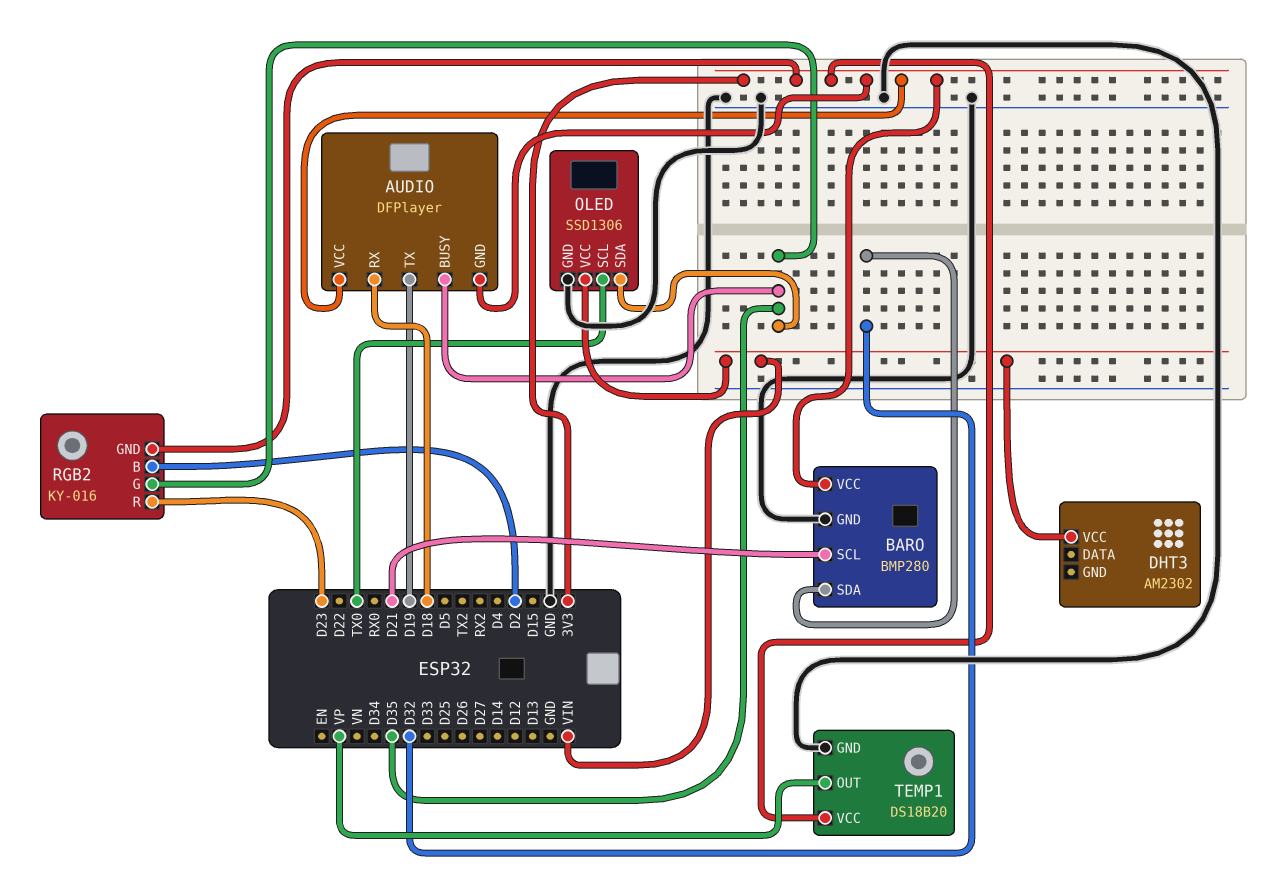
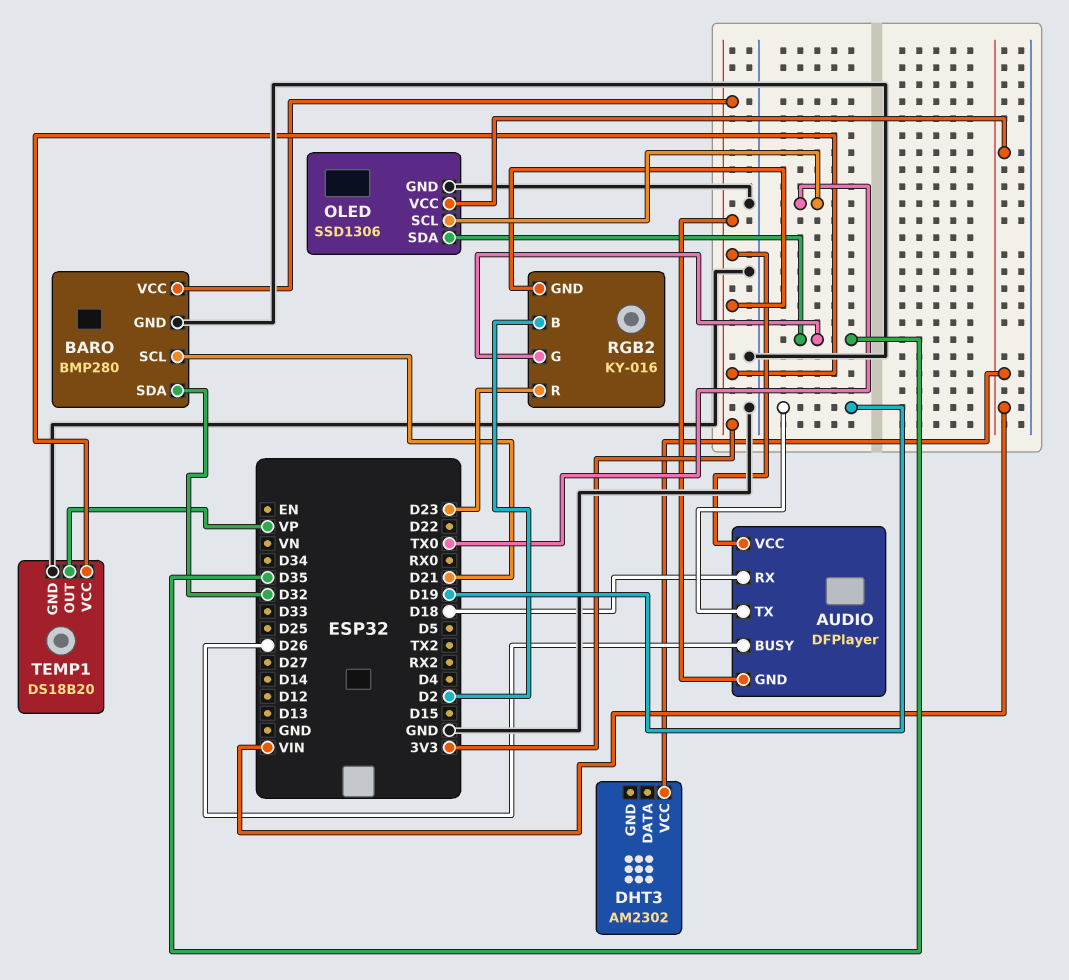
AUDIO pin BUSY: D35 -> D26

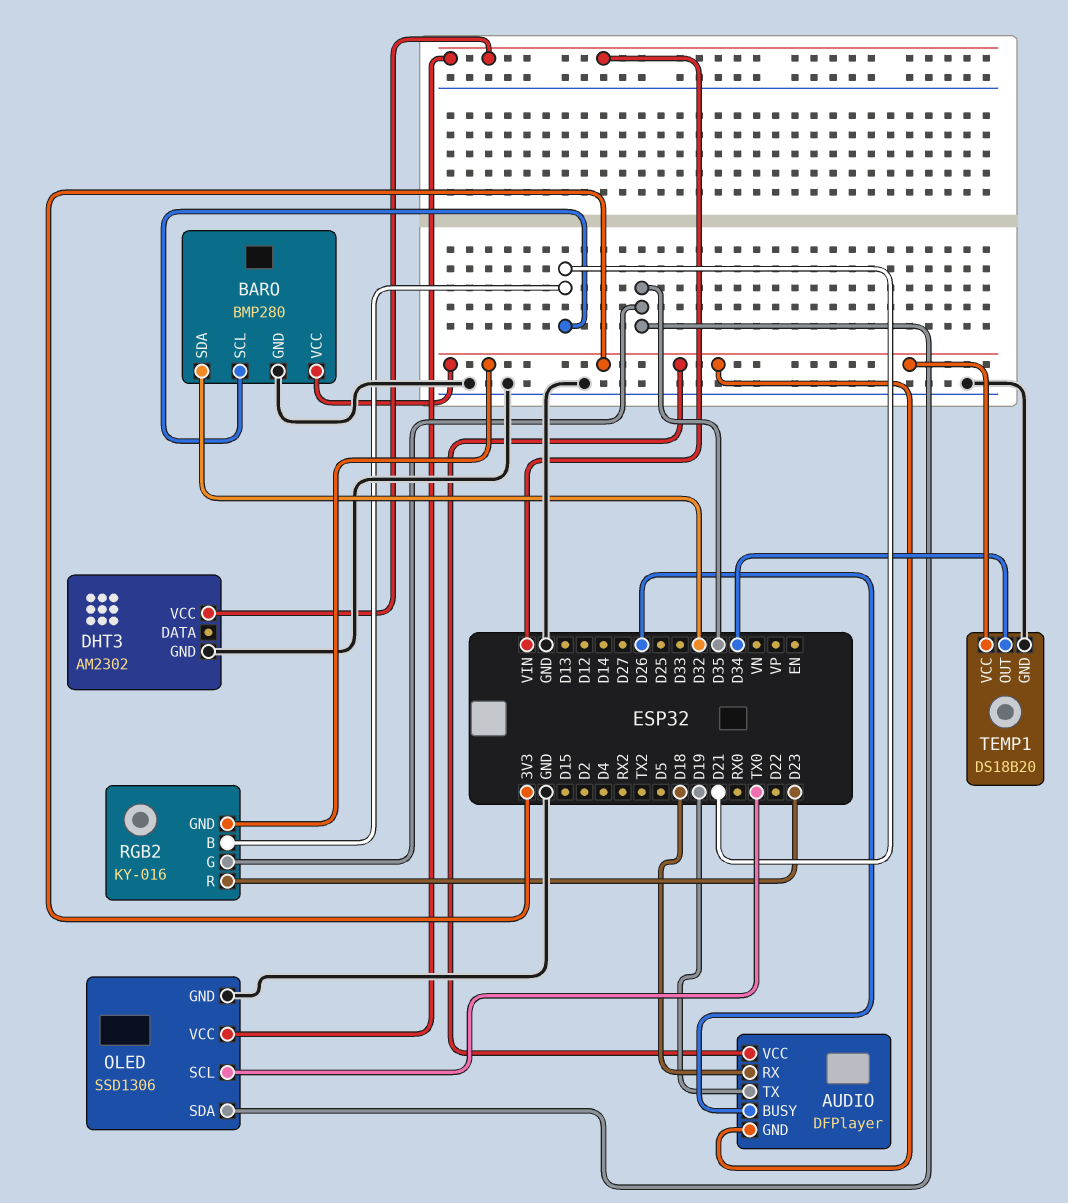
DHT3 pin GND: none -> GND
RGB2 pin B: D2 -> D21
TEMP1 pin OUT: VP -> D34

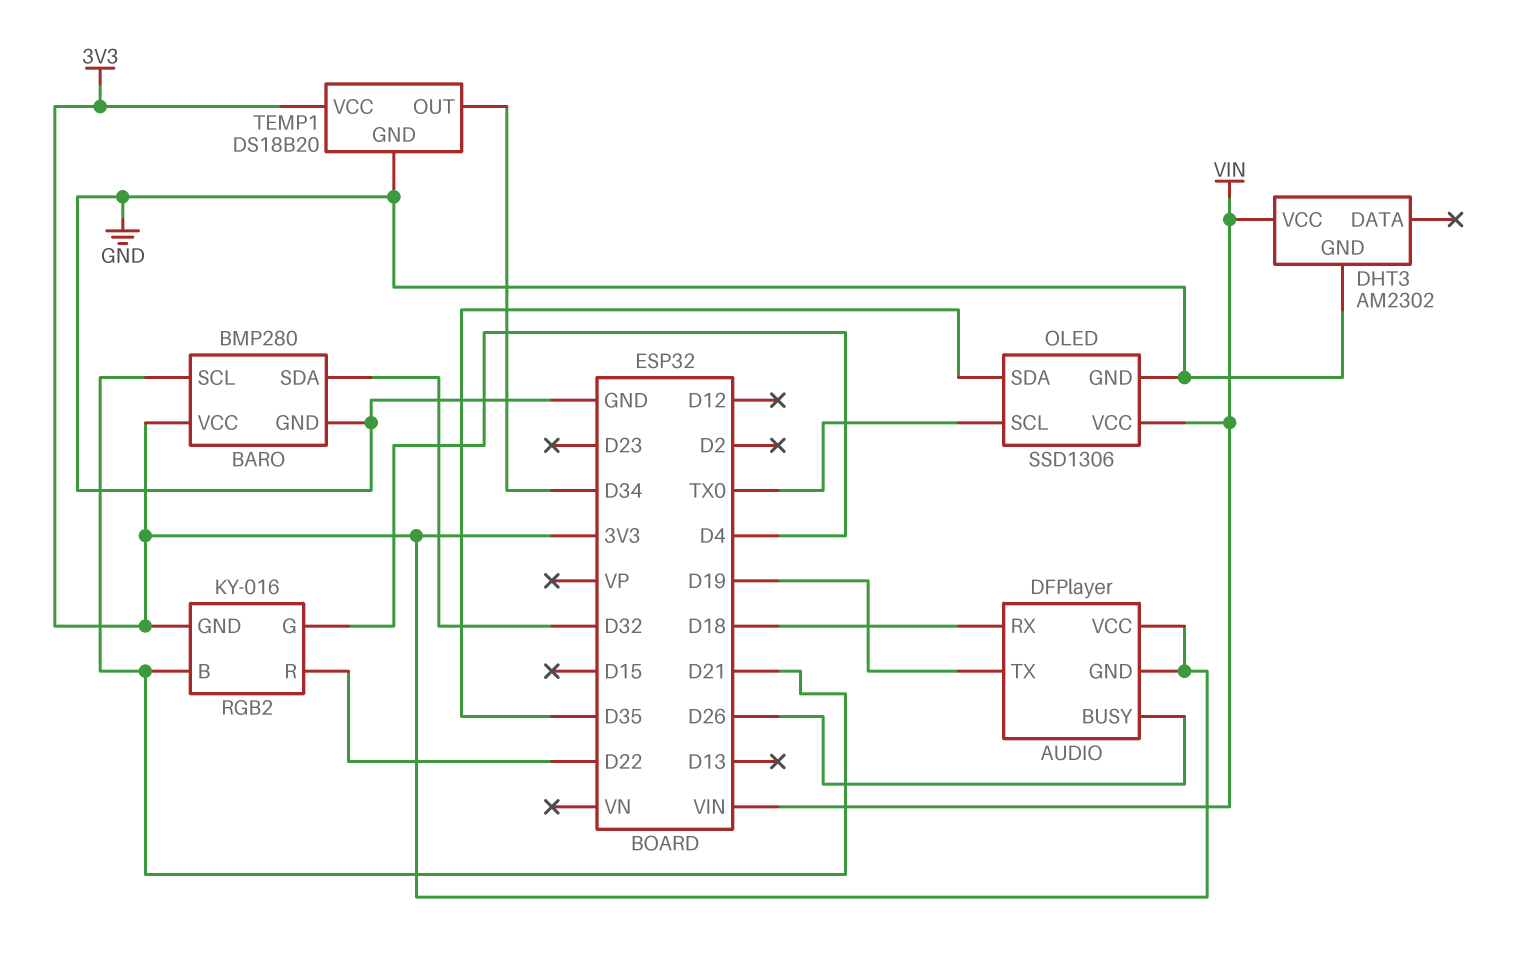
RGB2 pin G: D35 -> D4
RGB2 pin R: D23 -> D22

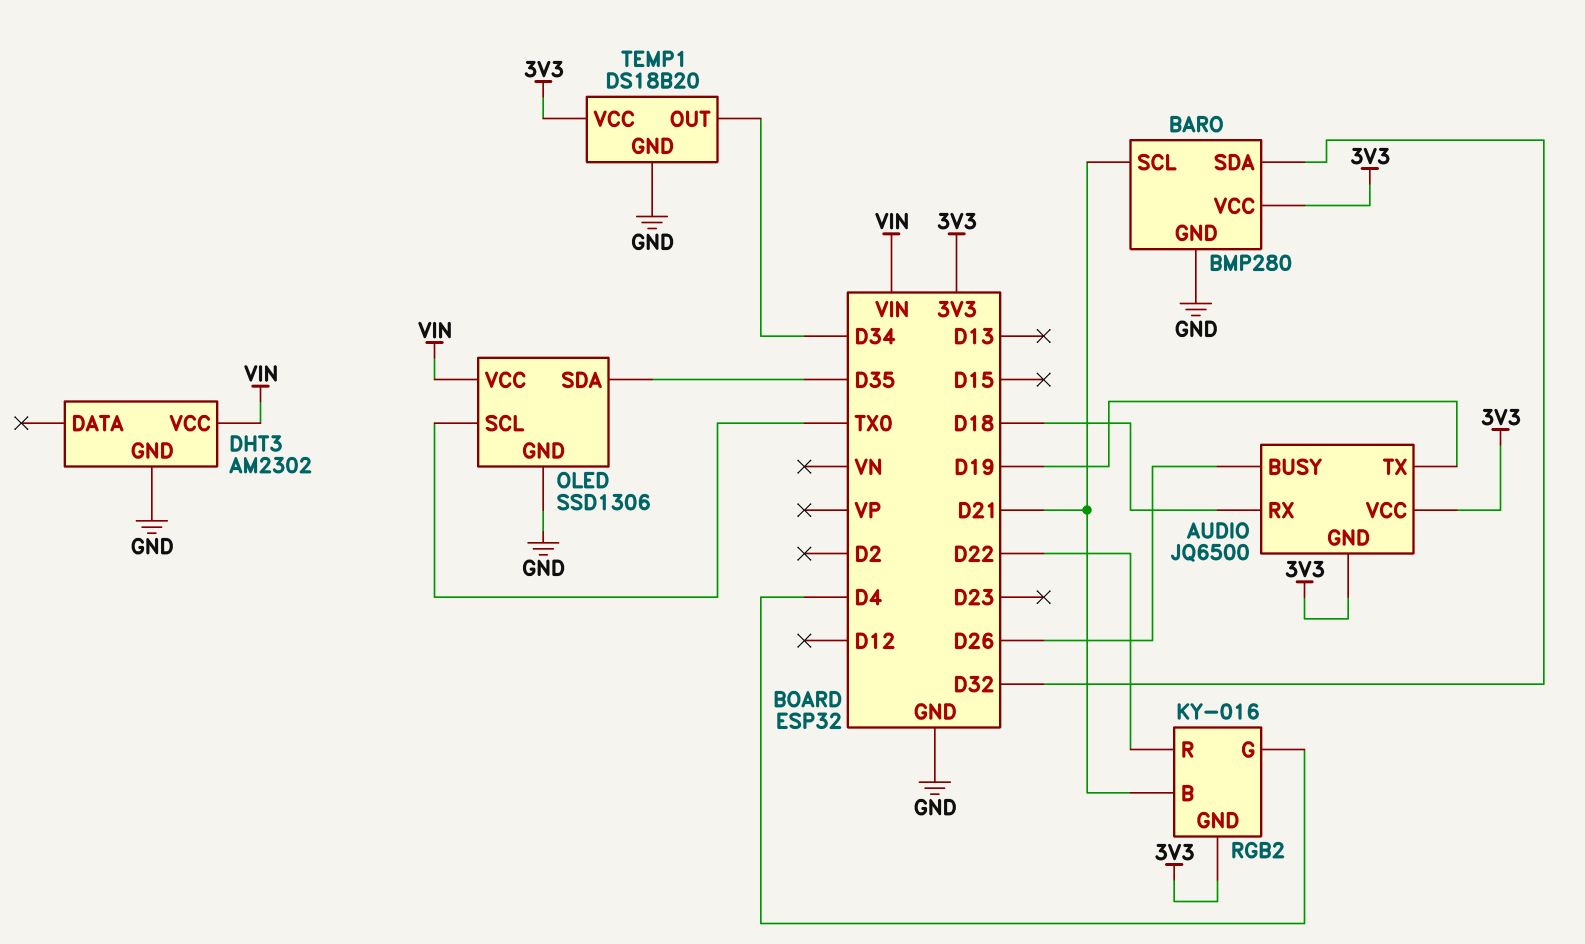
AUDIO: DFPlayer -> JQ6500

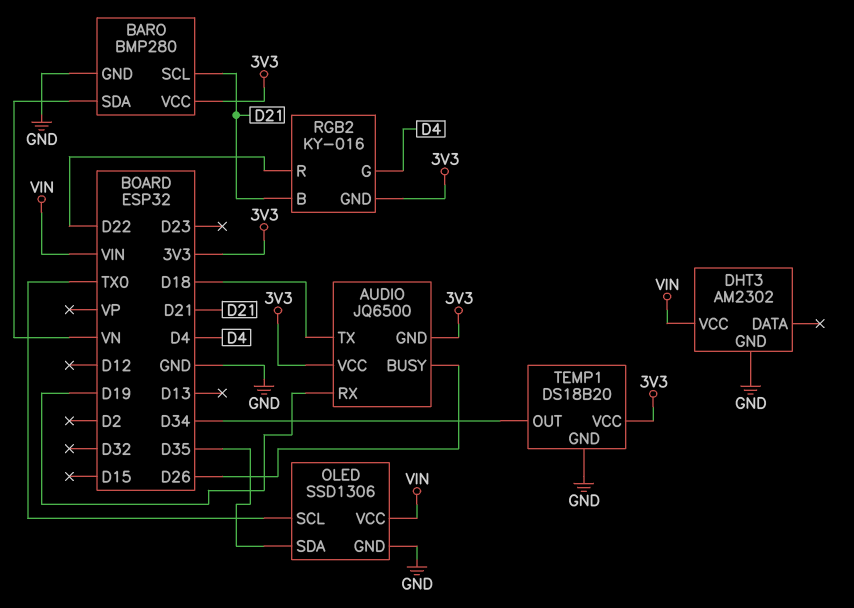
AUDIO pin RX: D18 -> D19
AUDIO pin TX: D19 -> D18
BARO pin SDA: D32 -> VN

